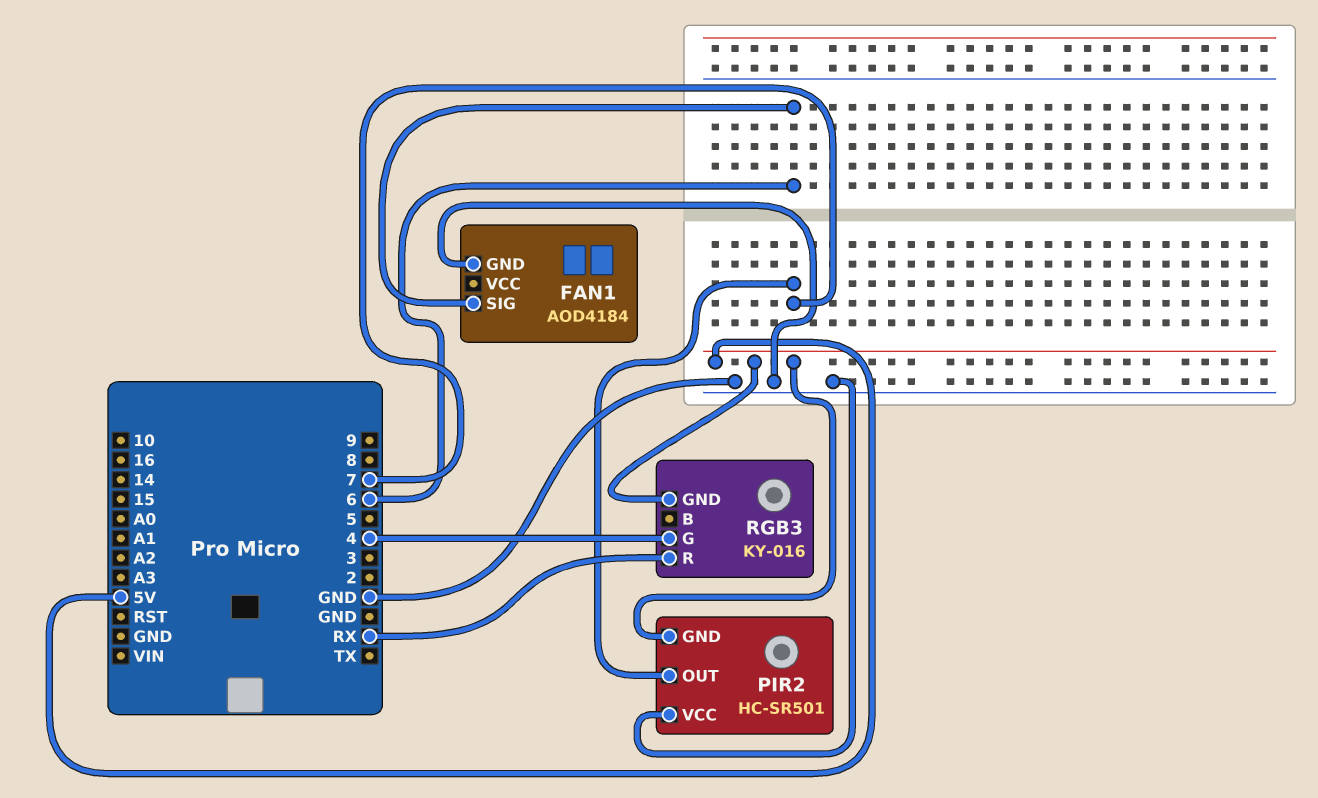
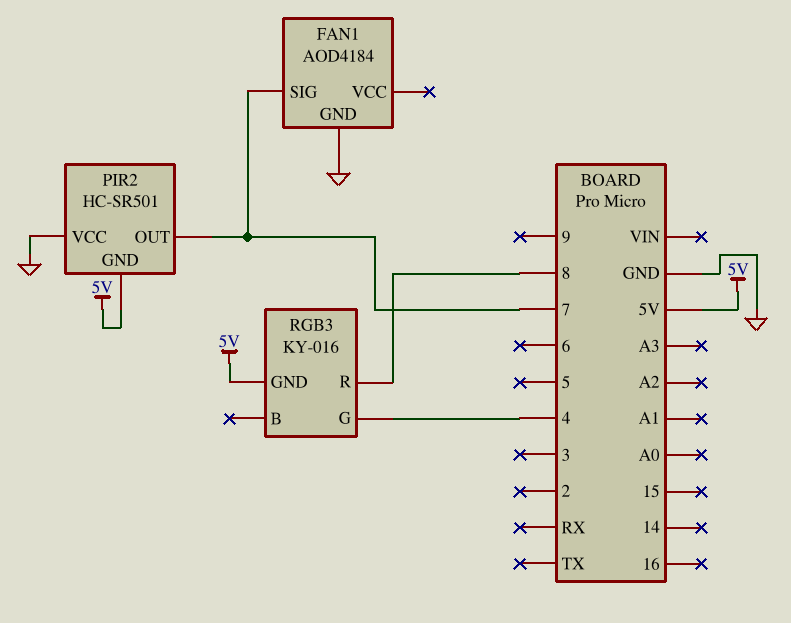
FAN1 pin SIG: 6 -> 7
RGB3 pin R: RX -> 8

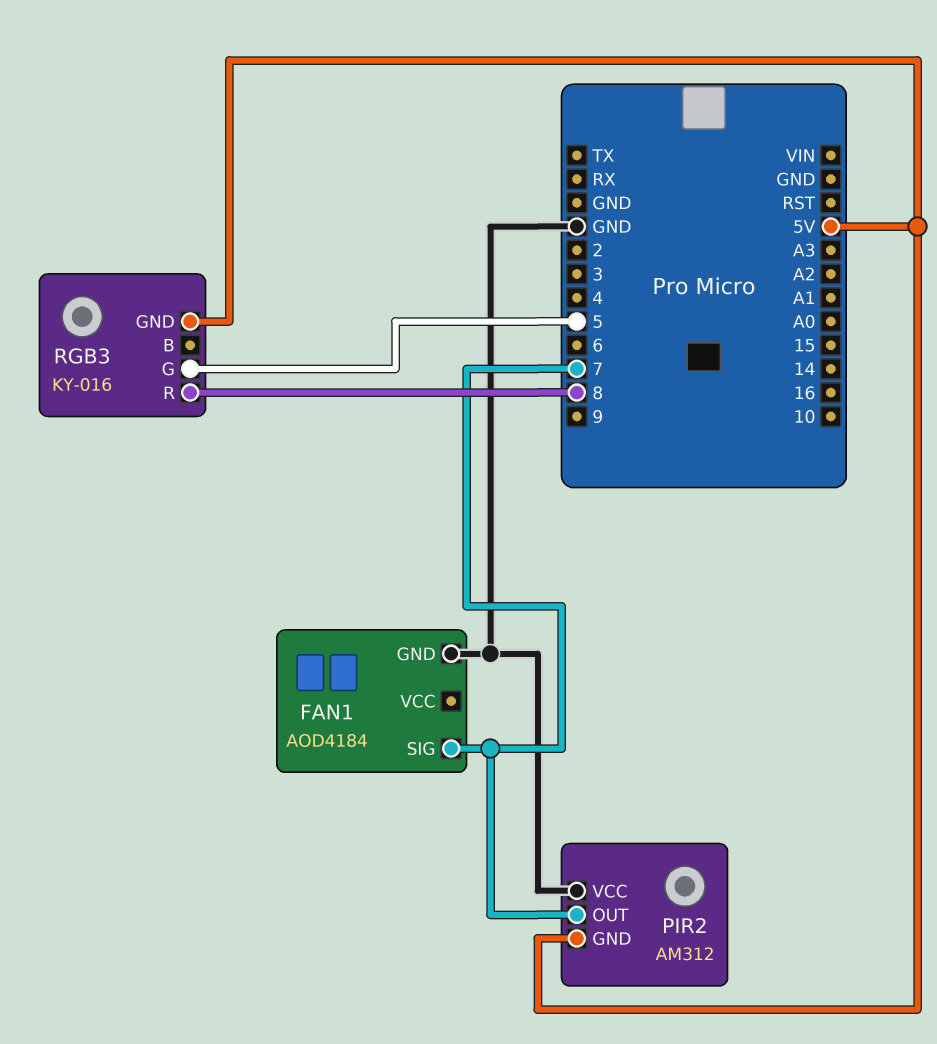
PIR2: HC-SR501 -> AM312
RGB3 pin G: 4 -> 5

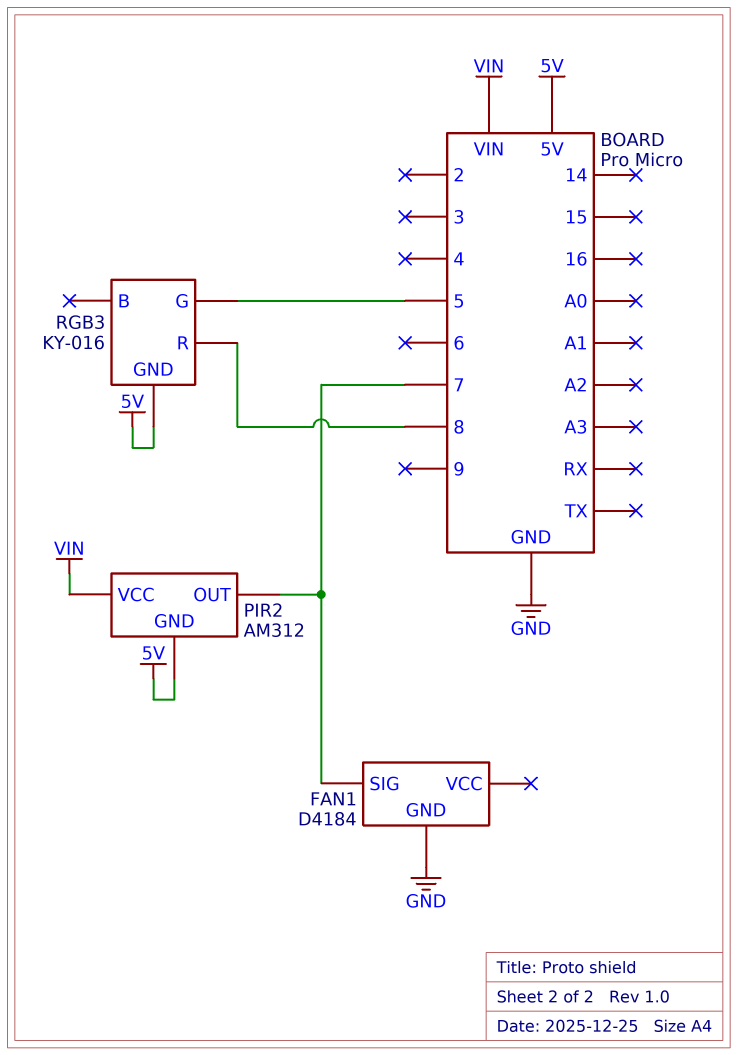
FAN1: AOD4184 -> D4184
PIR2 pin VCC: GND -> VIN

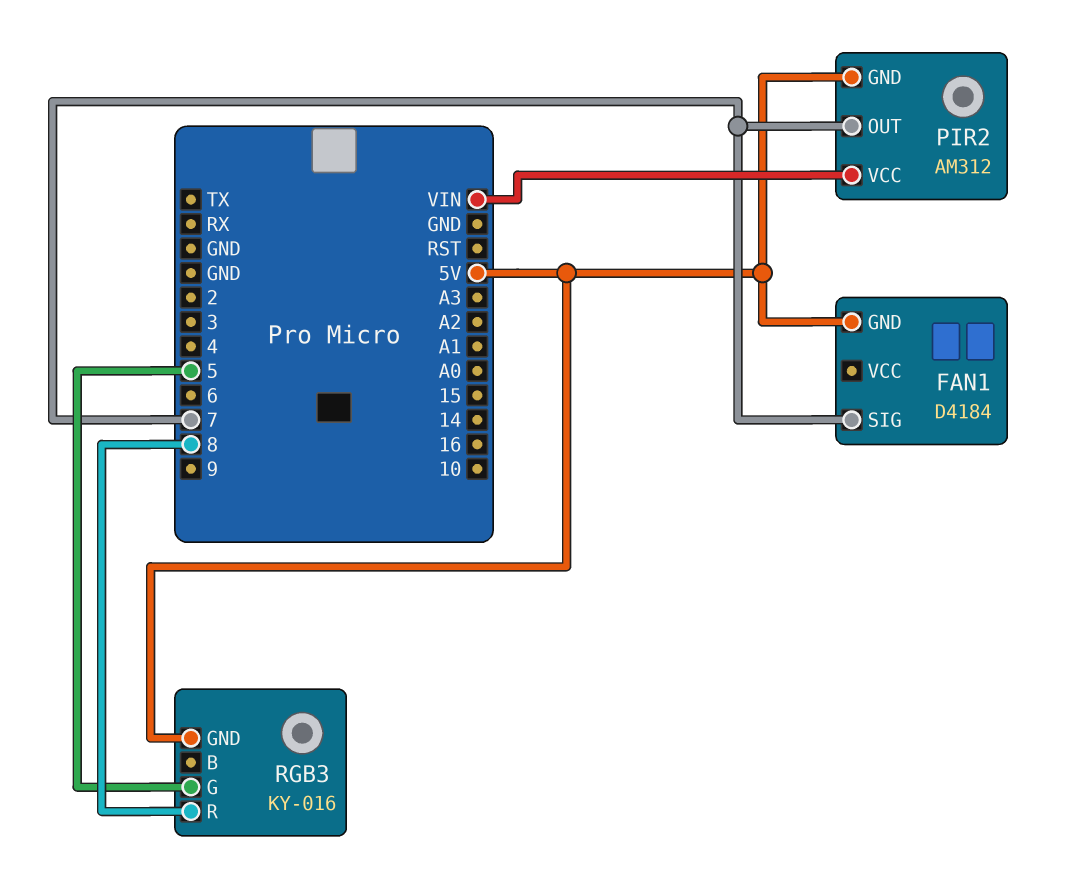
FAN1 pin GND: GND -> 5V

